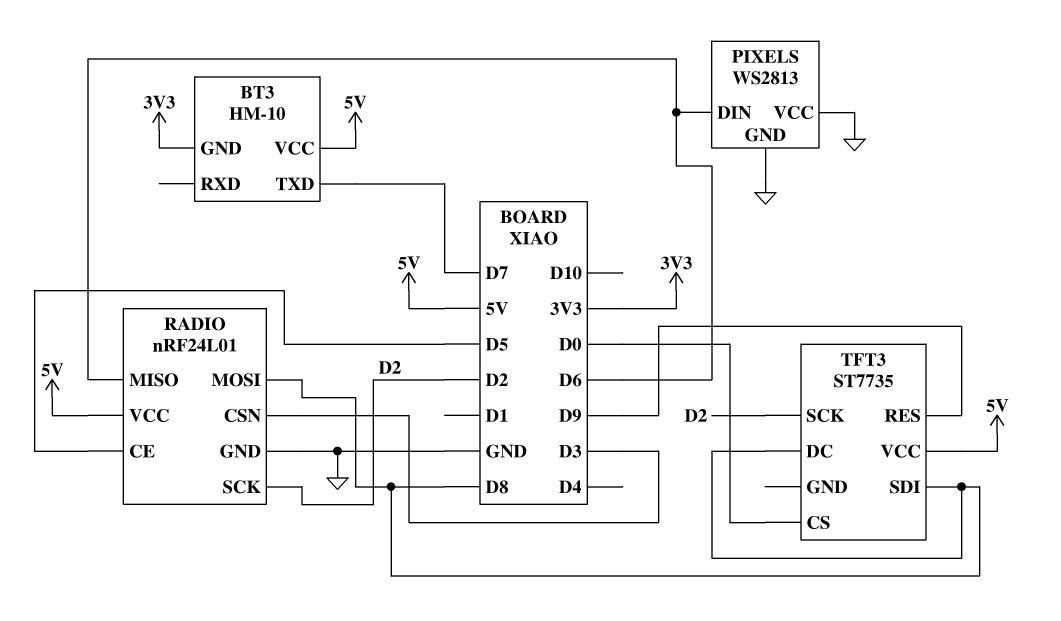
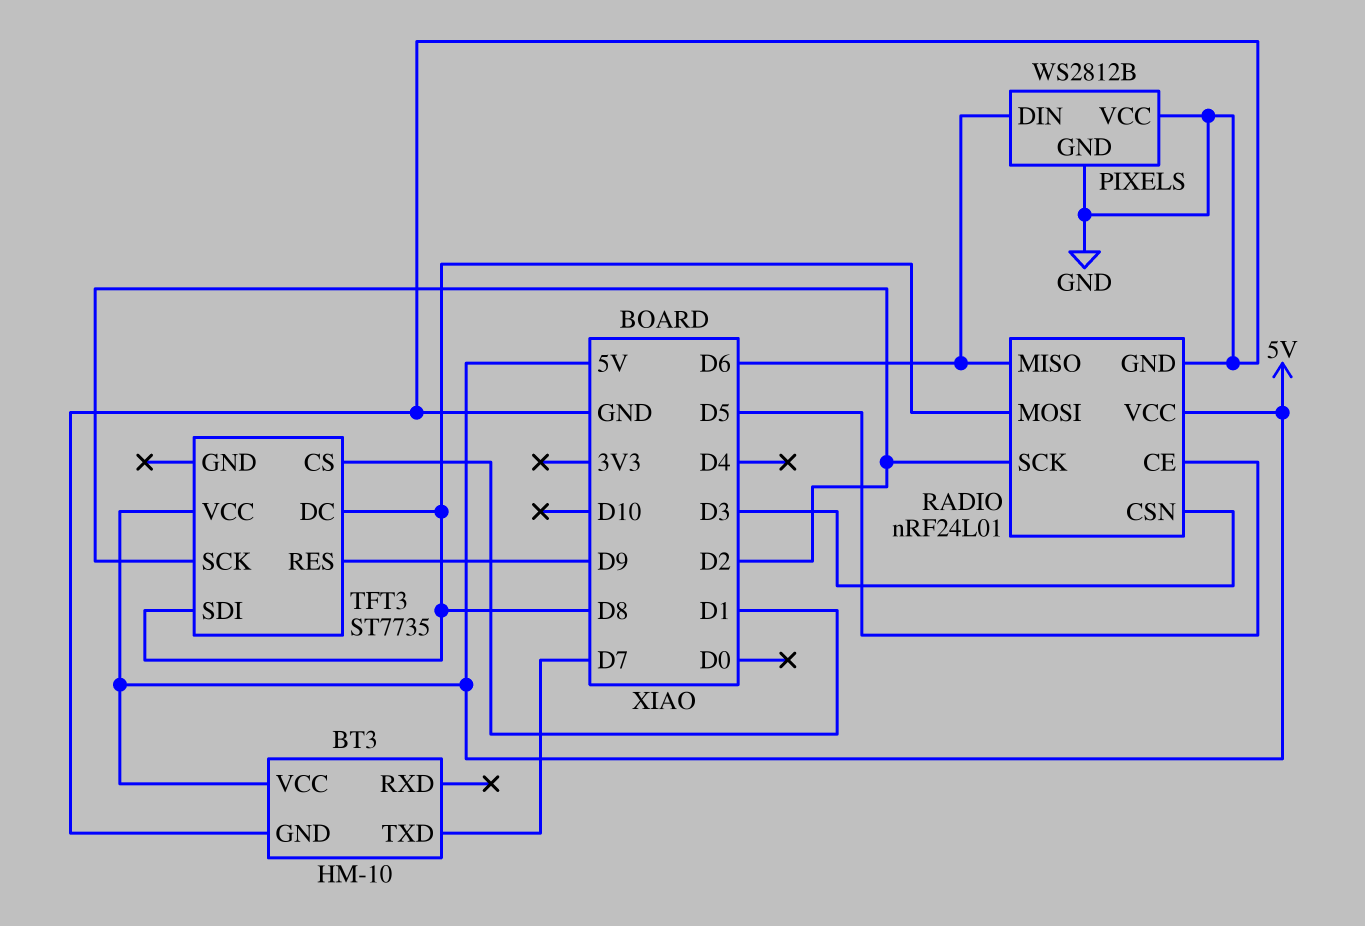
BT3 pin GND: 3V3 -> GND
PIXELS: WS2813 -> WS2812B
TFT3 pin CS: D0 -> D1

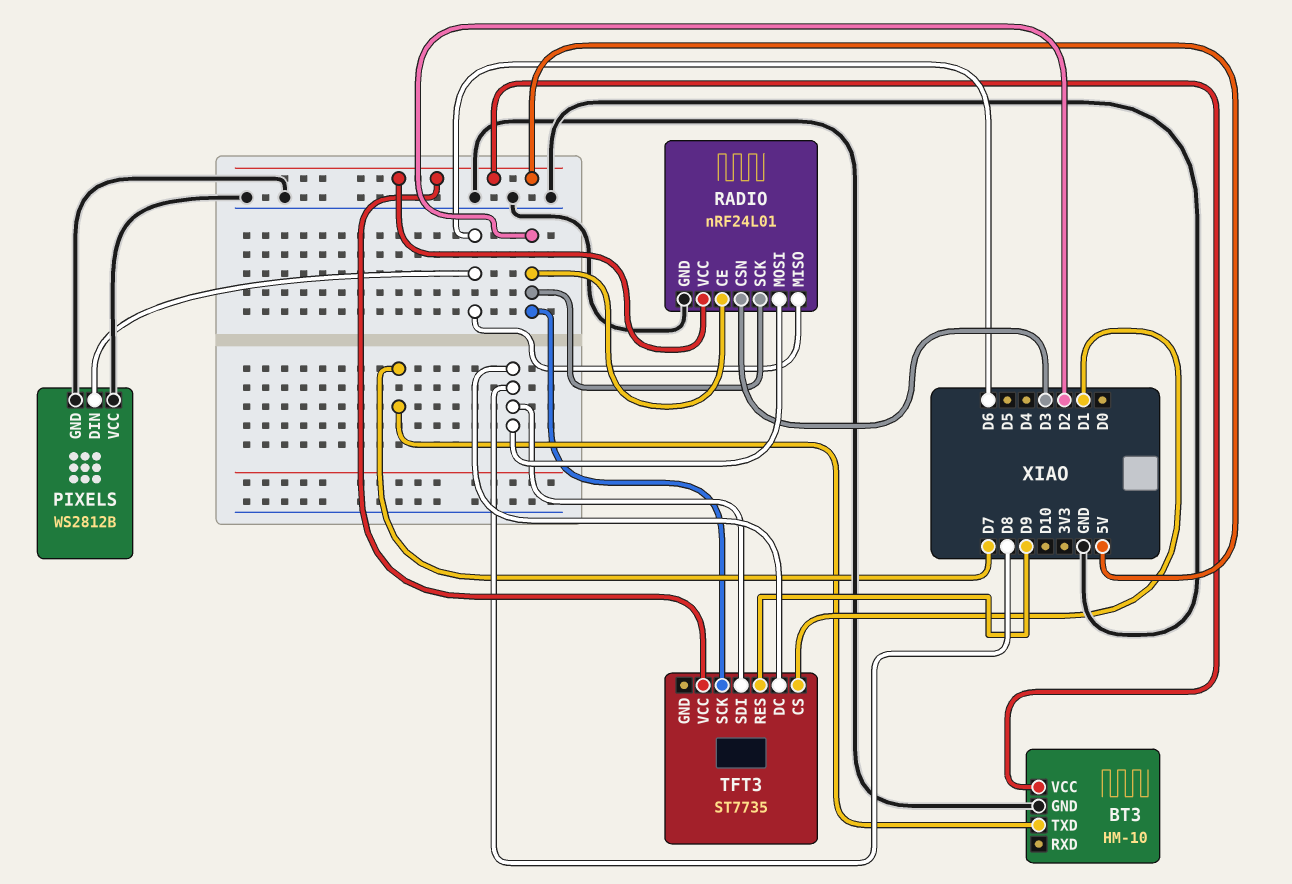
RADIO pin CE: D5 -> D2

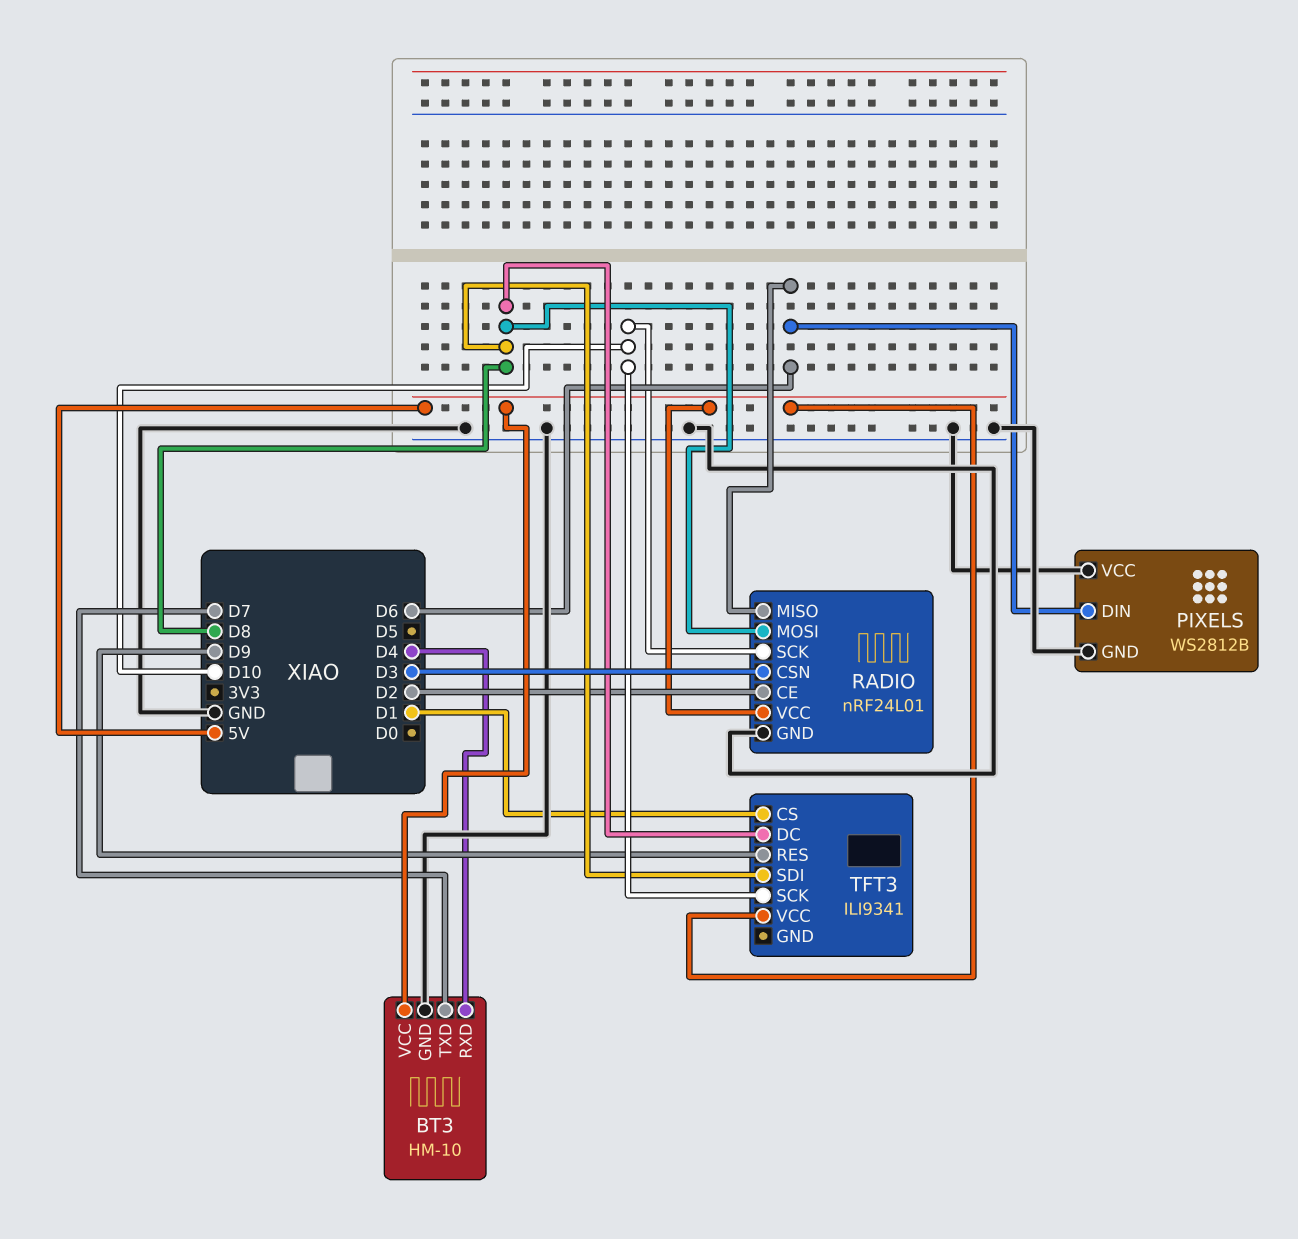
BT3 pin RXD: none -> D4
RADIO pin SCK: D2 -> D10
TFT3: ST7735 -> ILI9341
TFT3 pin SCK: D2 -> D10

